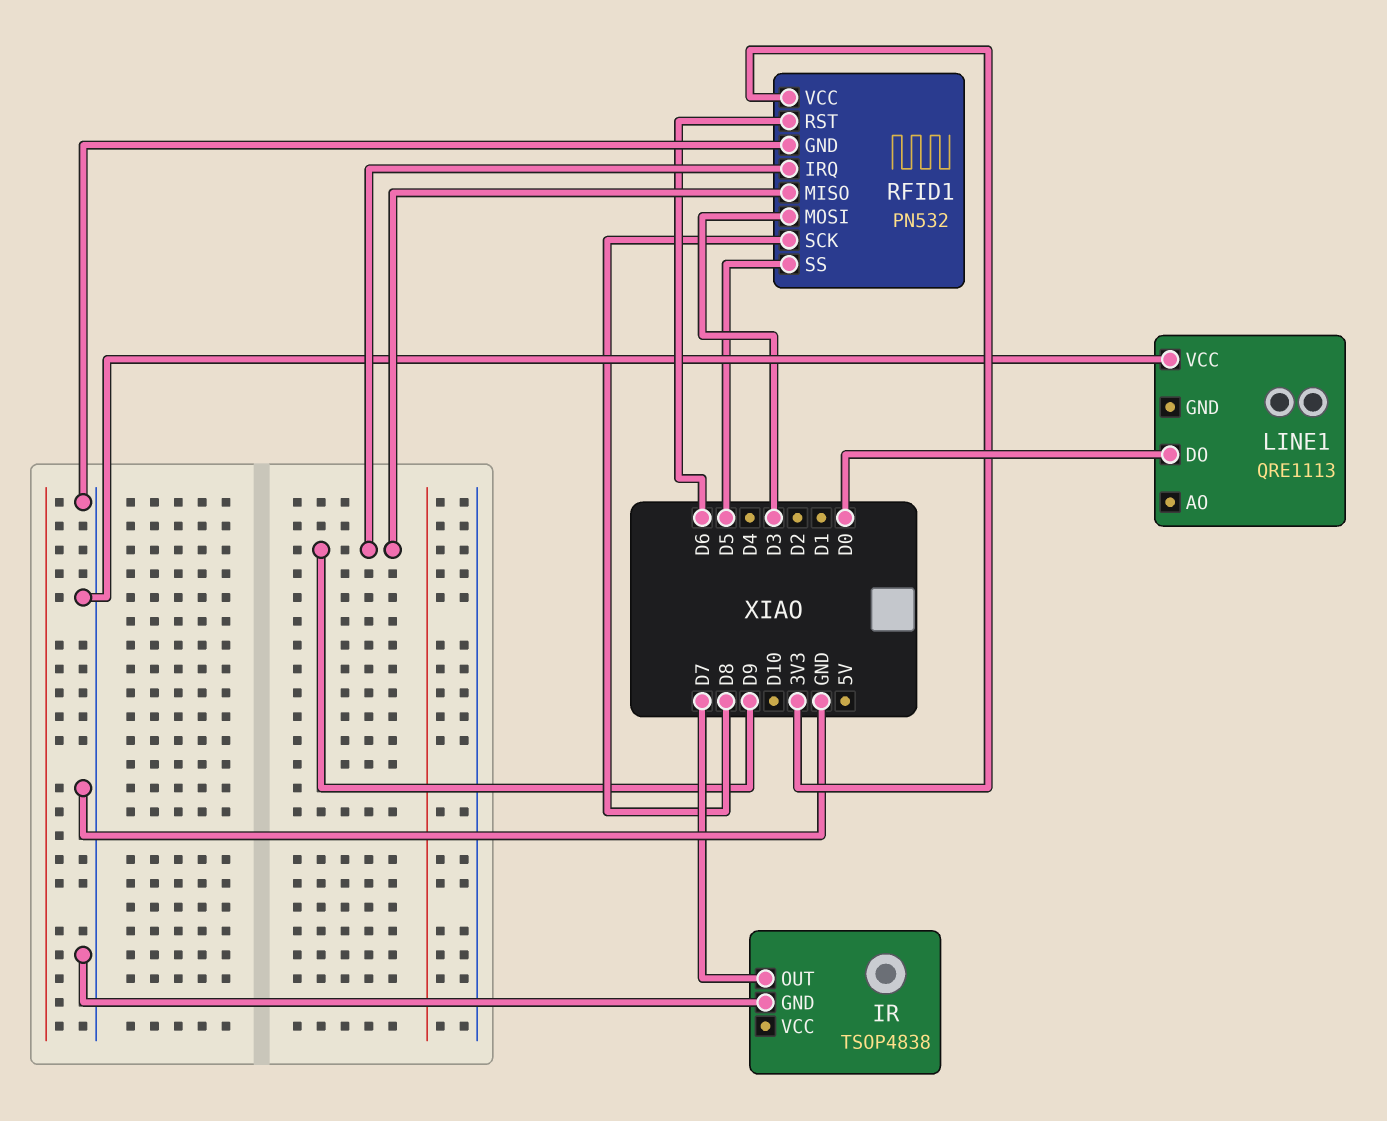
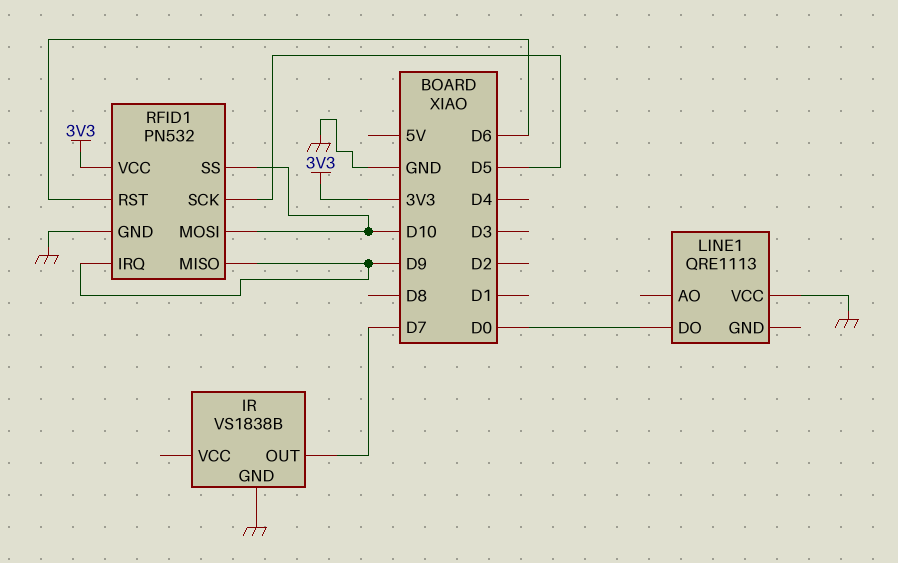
IR: TSOP4838 -> VS1838B
RFID1 pin MOSI: D3 -> D10
RFID1 pin SCK: D8 -> D5
RFID1 pin SS: D5 -> D10

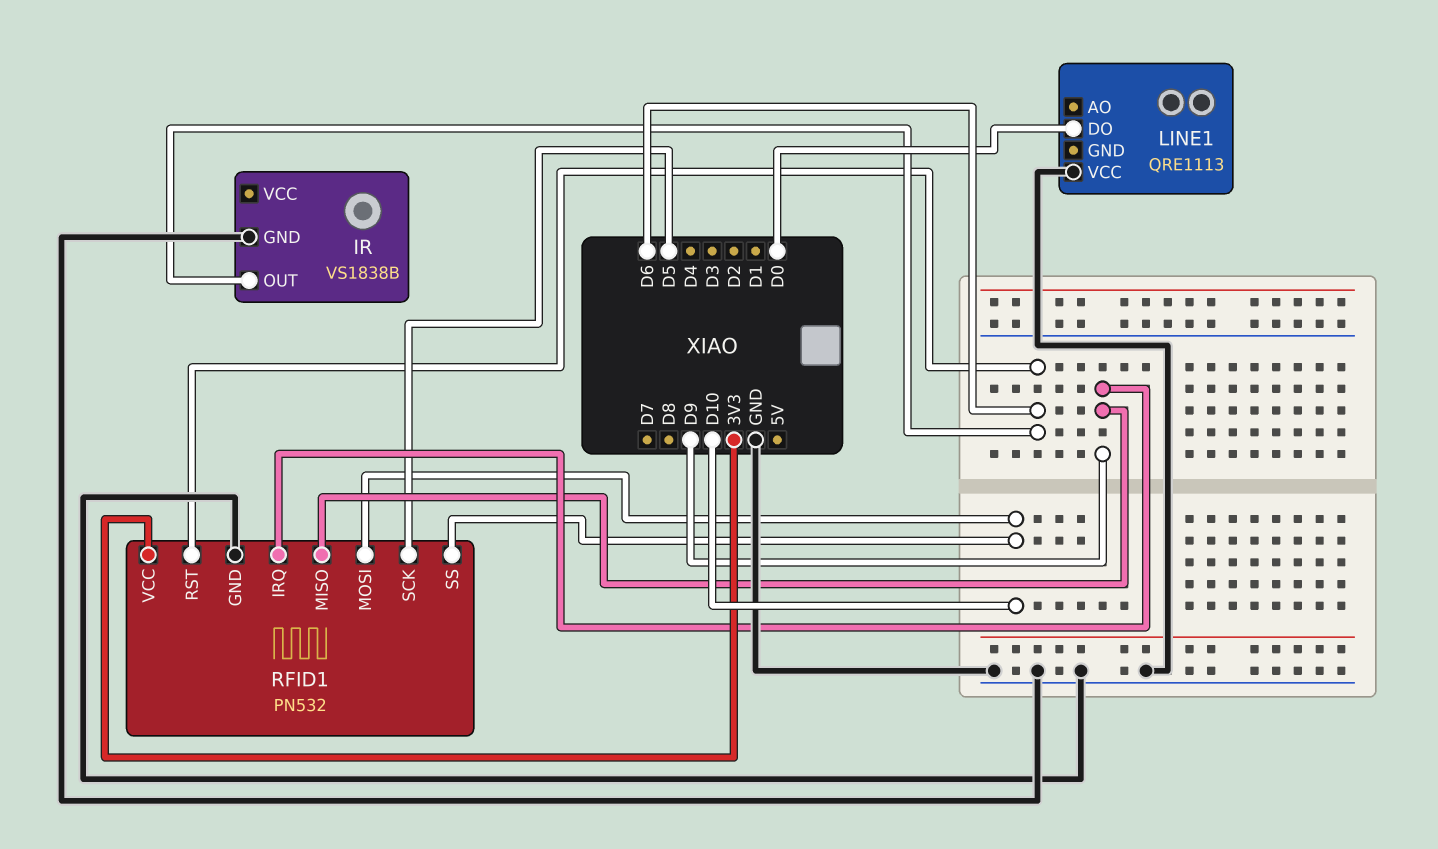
IR pin OUT: D7 -> D6

